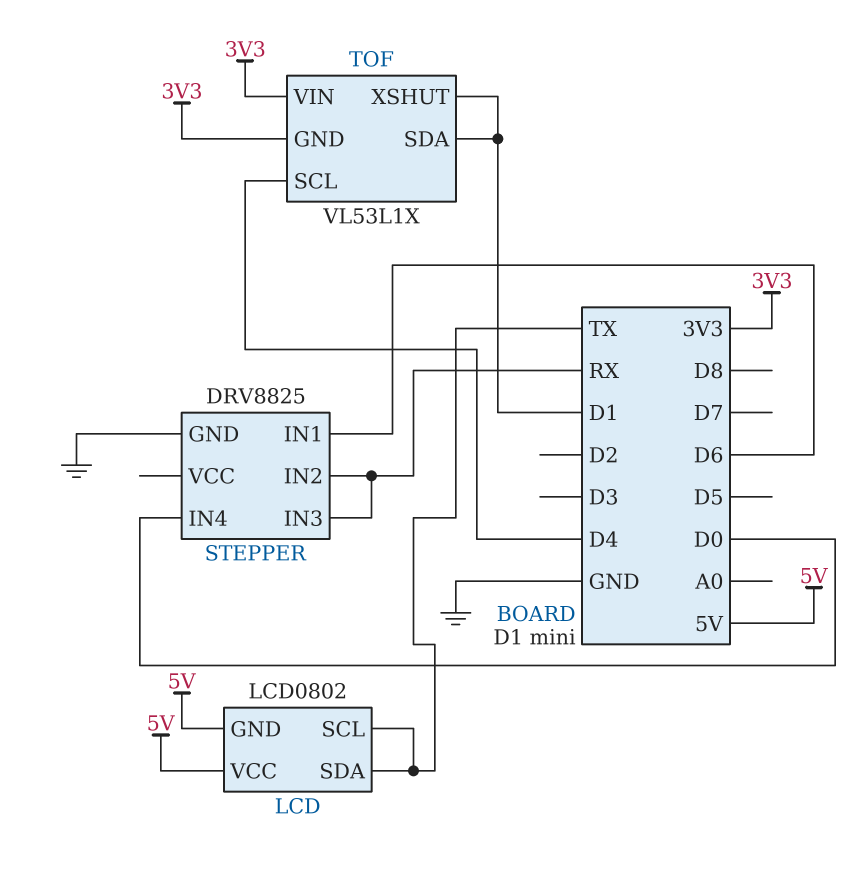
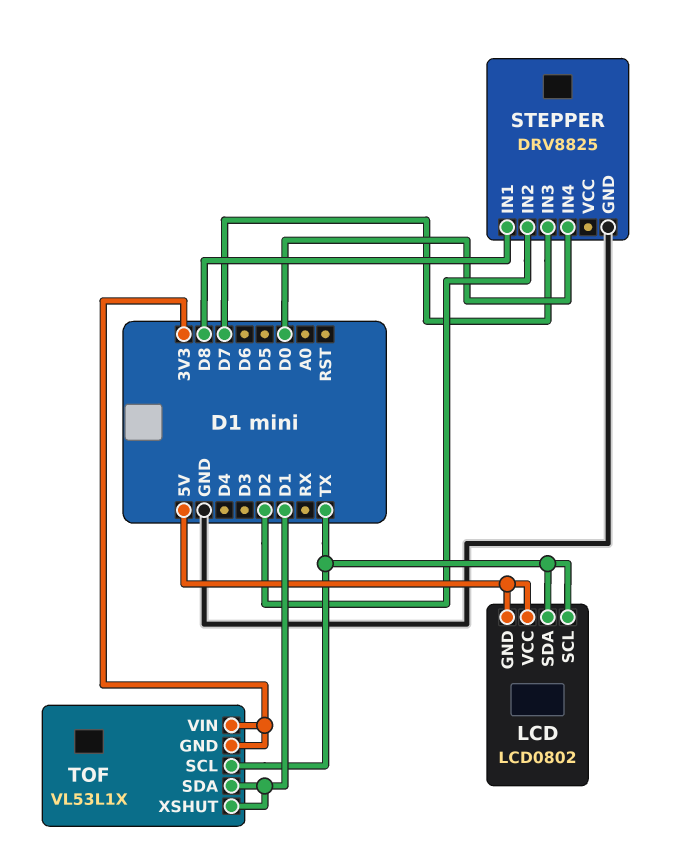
STEPPER pin IN1: D6 -> D8
STEPPER pin IN2: RX -> D2
STEPPER pin IN3: RX -> D7
TOF pin SCL: D4 -> TX

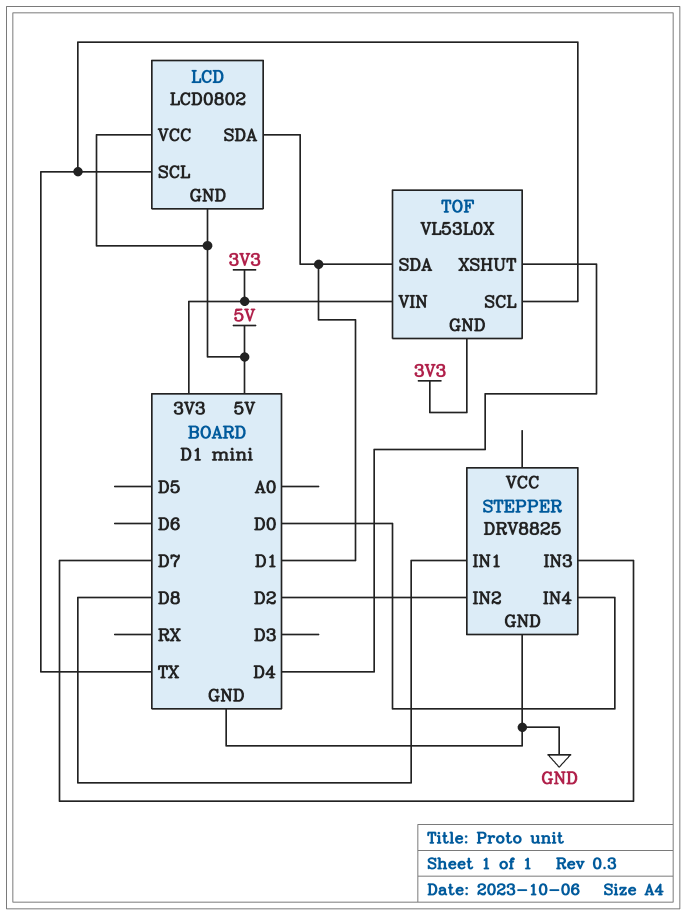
LCD pin SDA: TX -> D1
TOF: VL53L1X -> VL53L0X
TOF pin XSHUT: D1 -> D4

